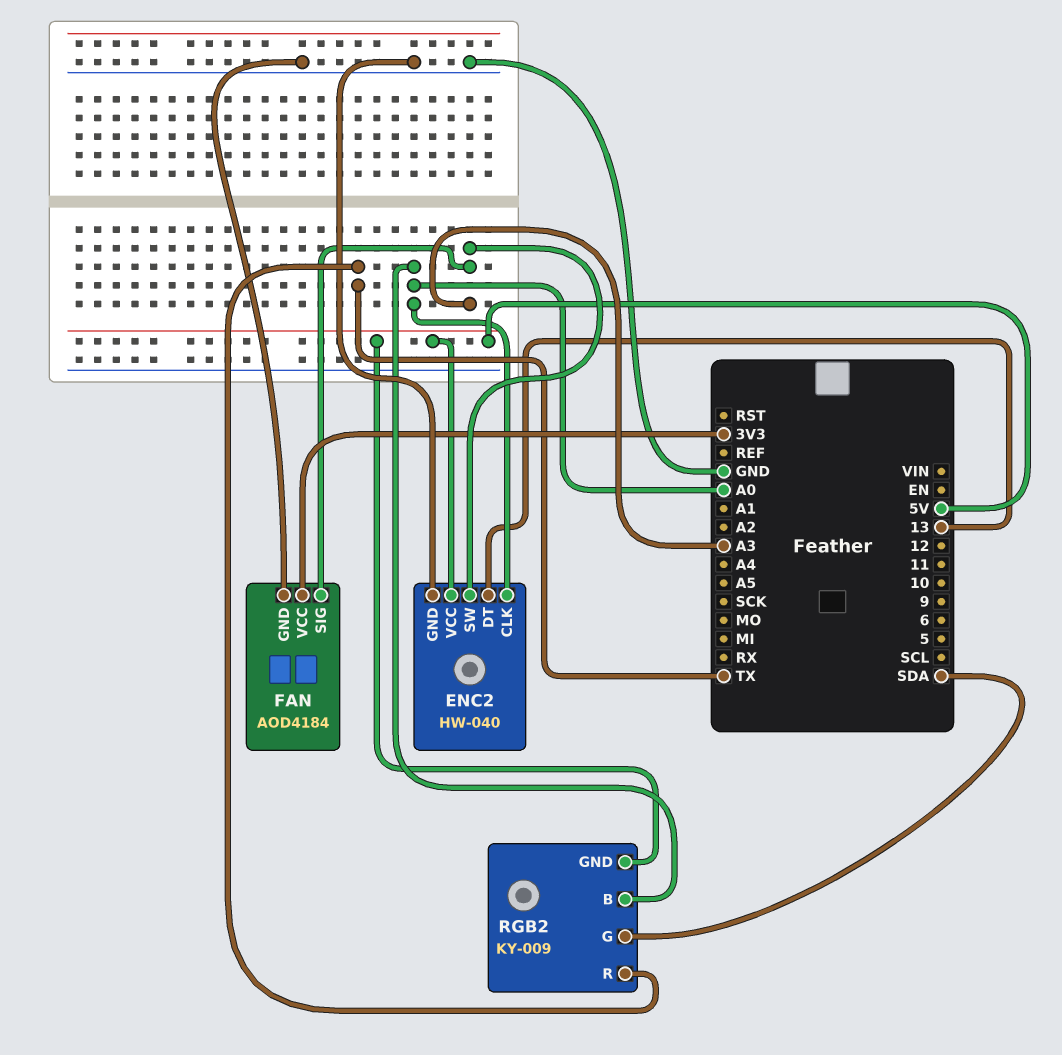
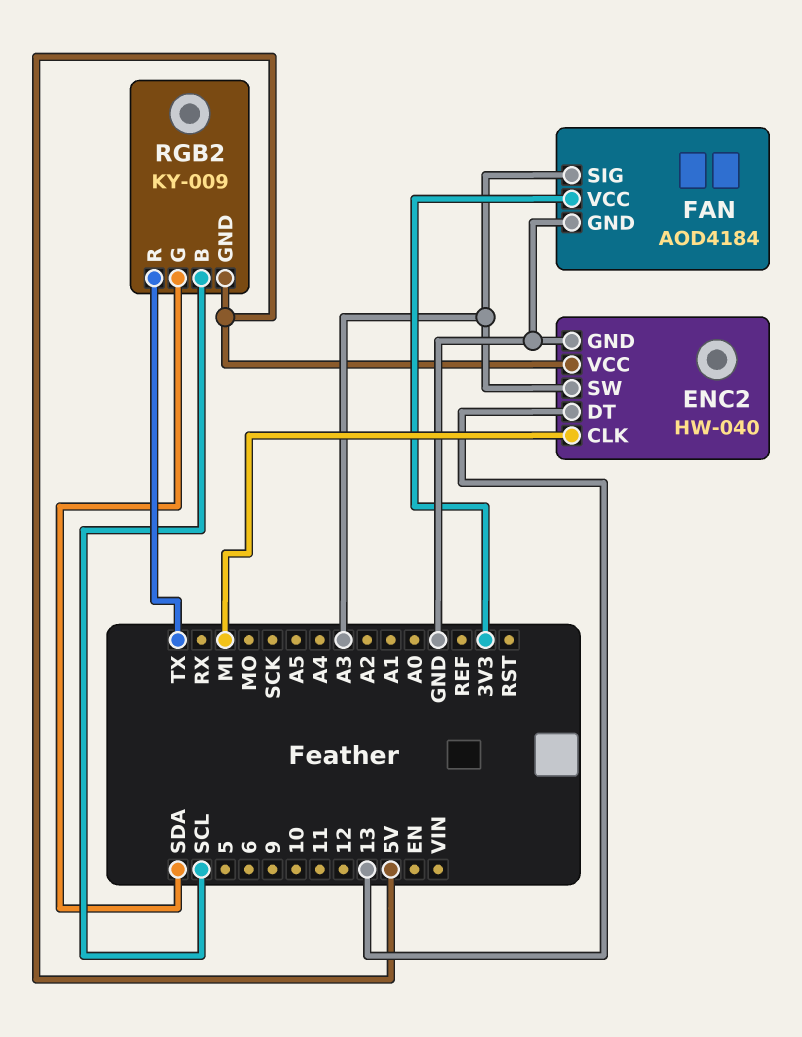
ENC2 pin CLK: A0 -> MI
RGB2 pin B: A0 -> SCL

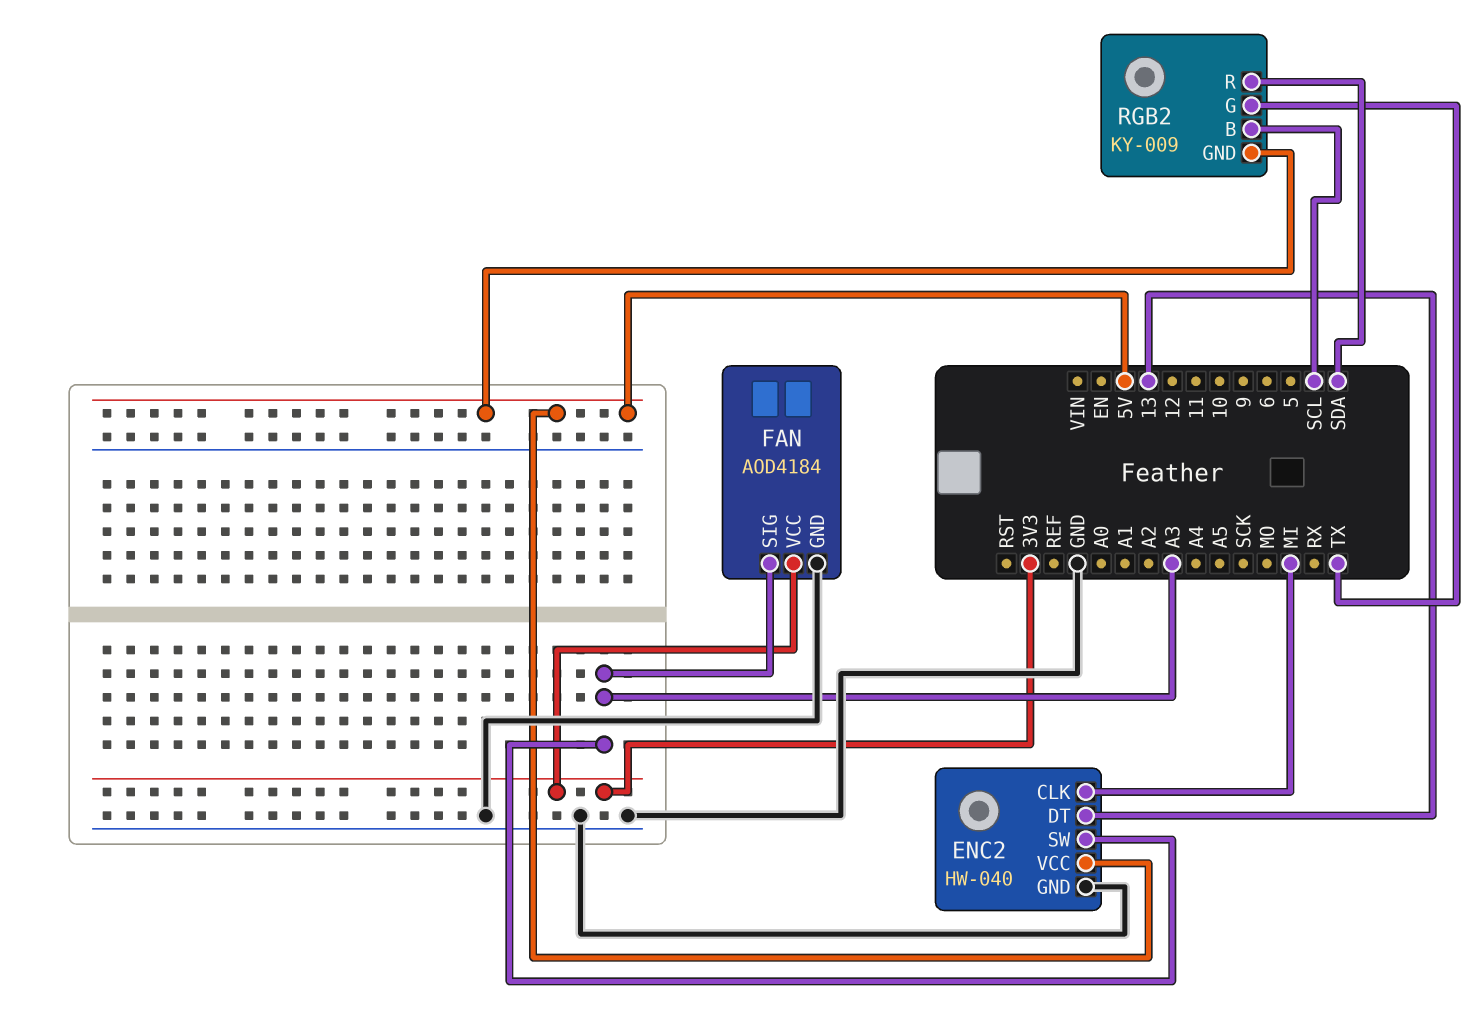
RGB2 pin G: SDA -> TX
RGB2 pin R: TX -> SDA

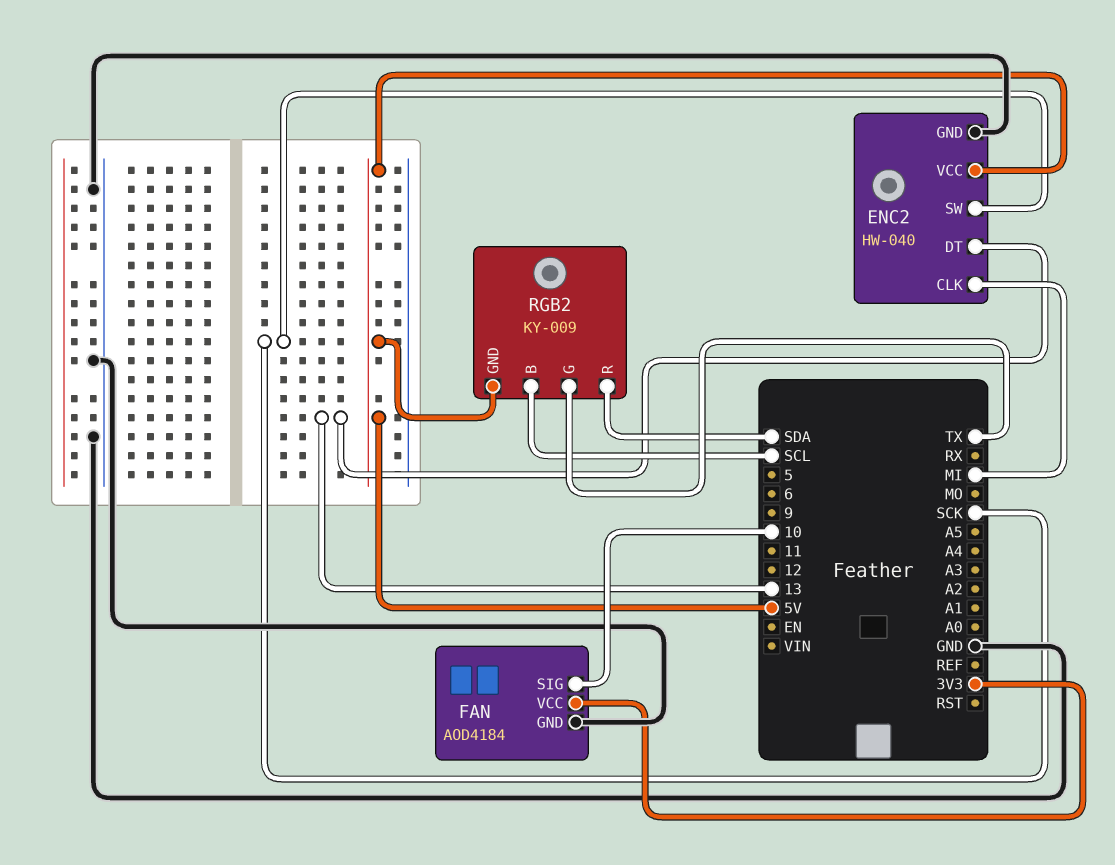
ENC2 pin SW: A3 -> SCK
FAN pin SIG: A3 -> 10

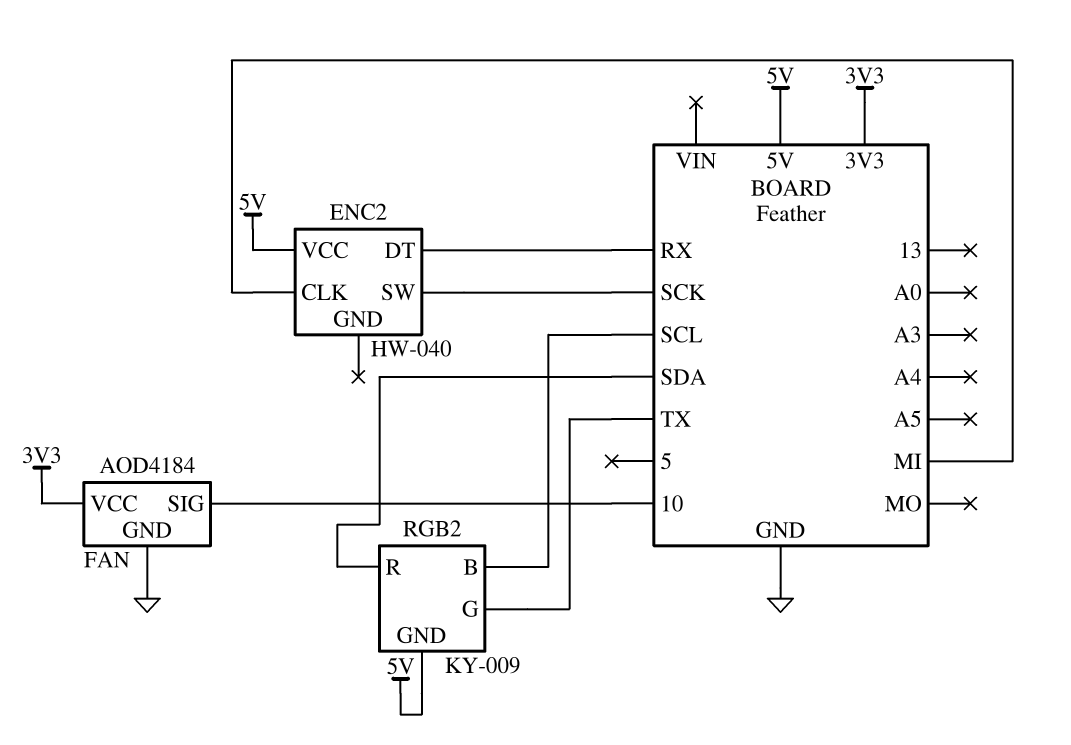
ENC2 pin DT: 13 -> RX
ENC2 pin GND: GND -> none

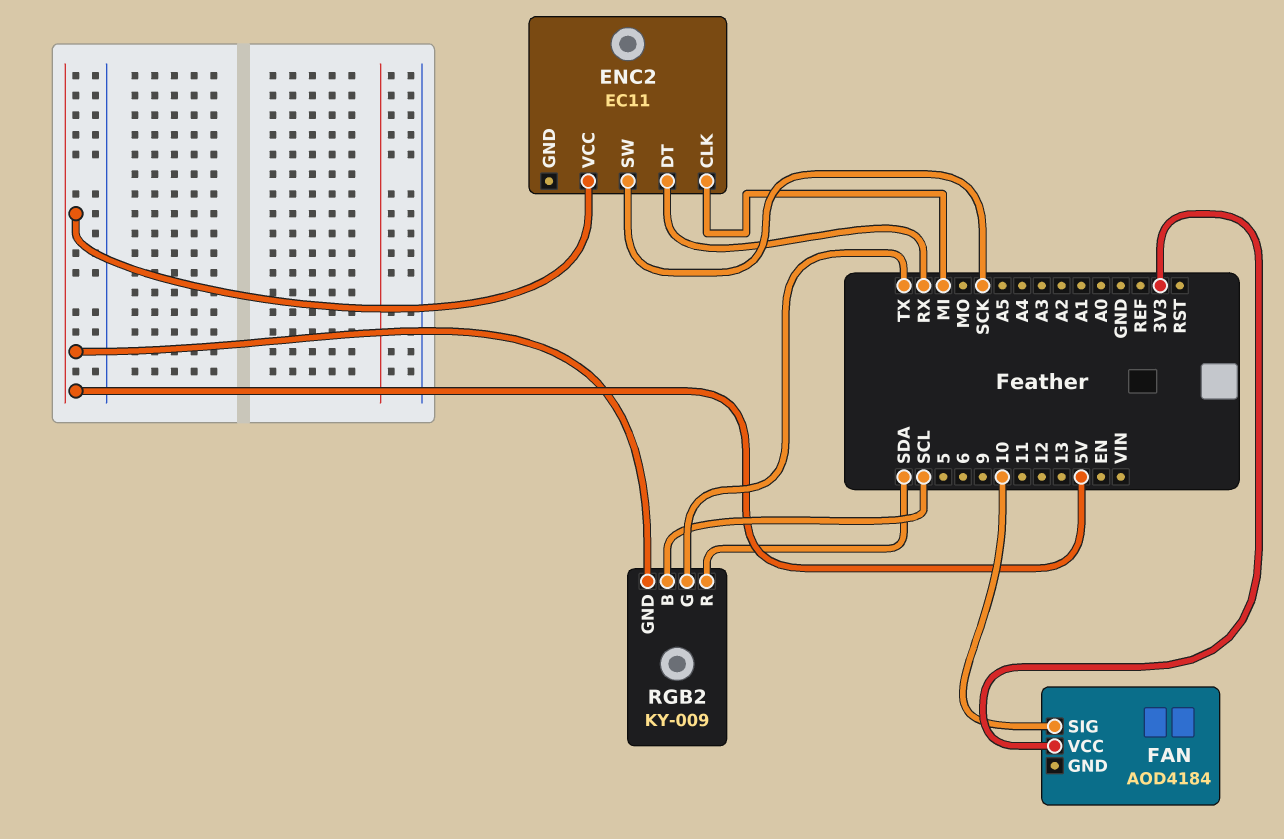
ENC2: HW-040 -> EC11
FAN pin GND: GND -> none

